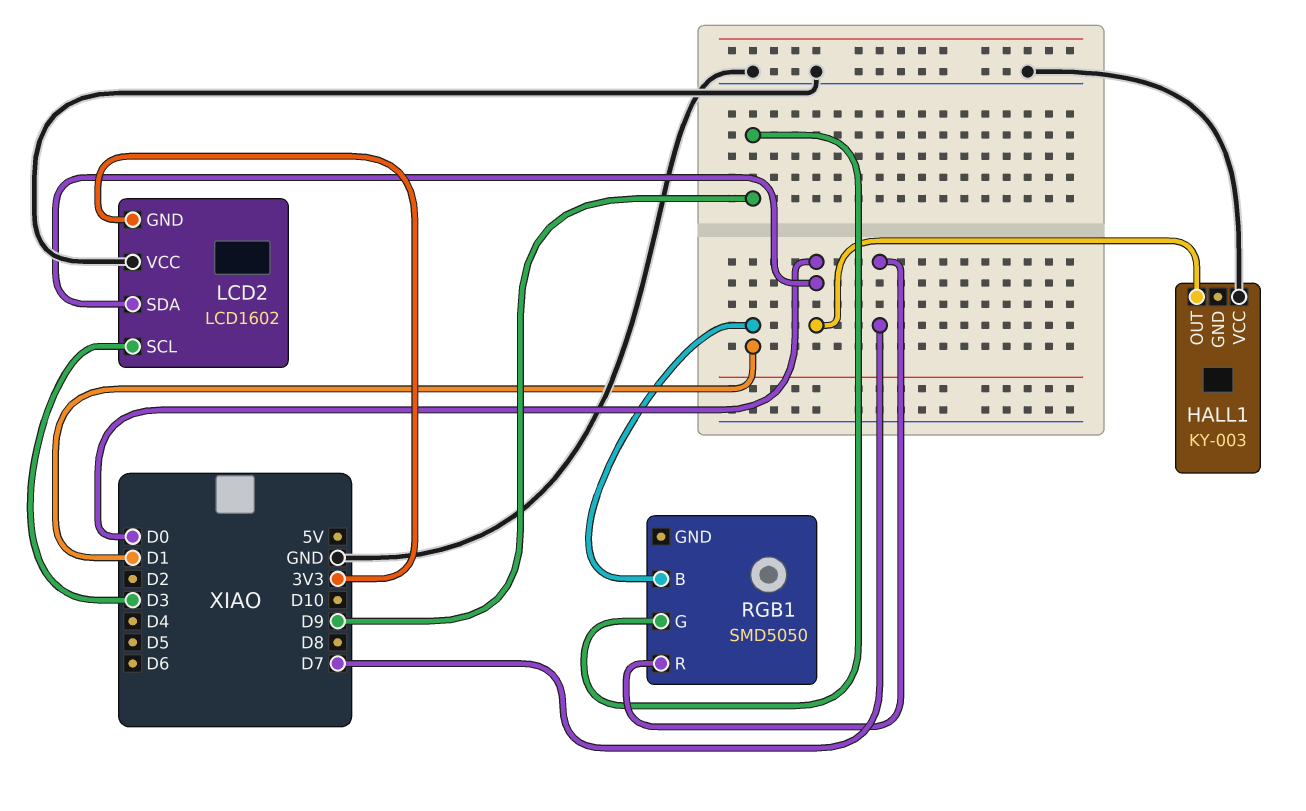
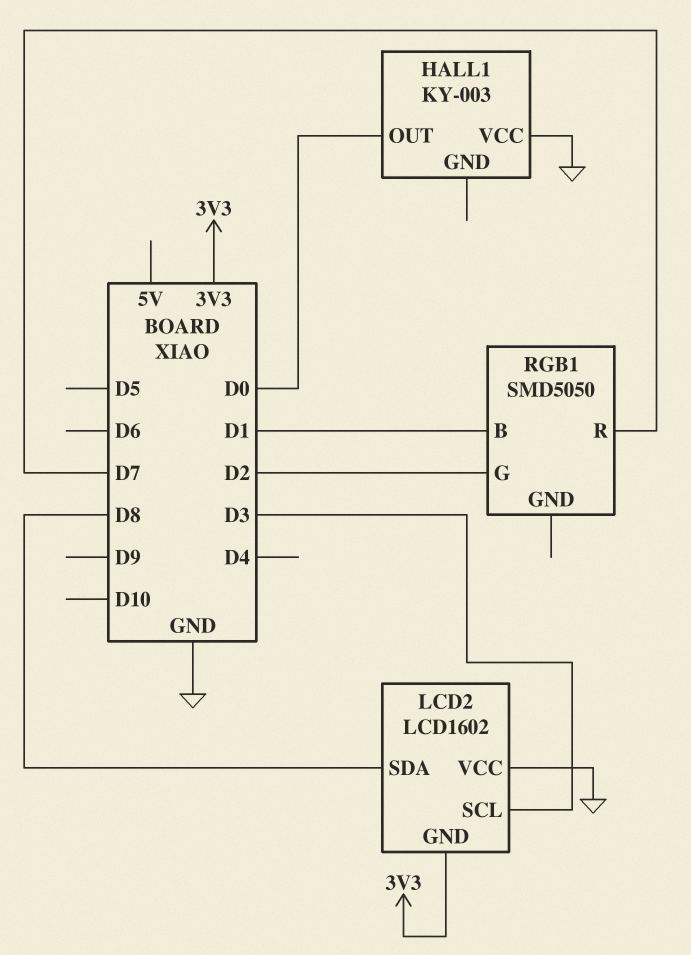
LCD2 pin SDA: D0 -> D8
RGB1 pin G: D9 -> D2

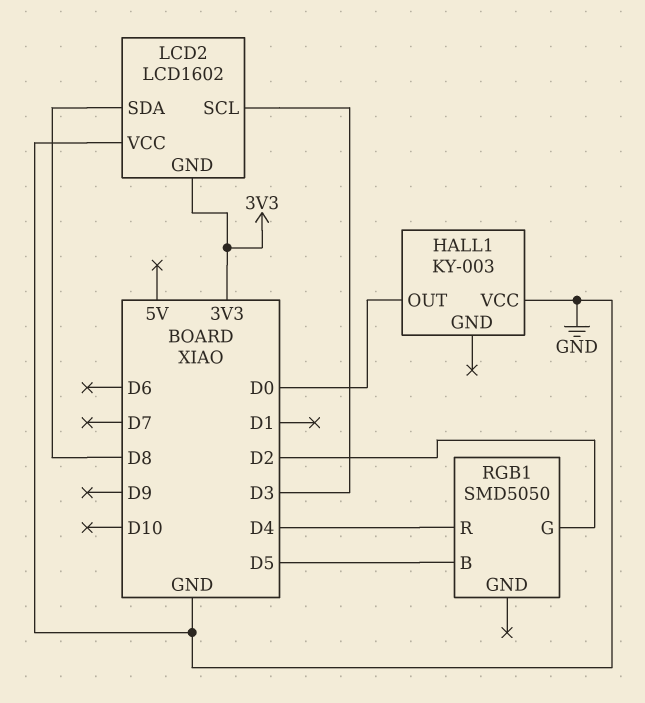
RGB1 pin B: D1 -> D5
RGB1 pin R: D7 -> D4

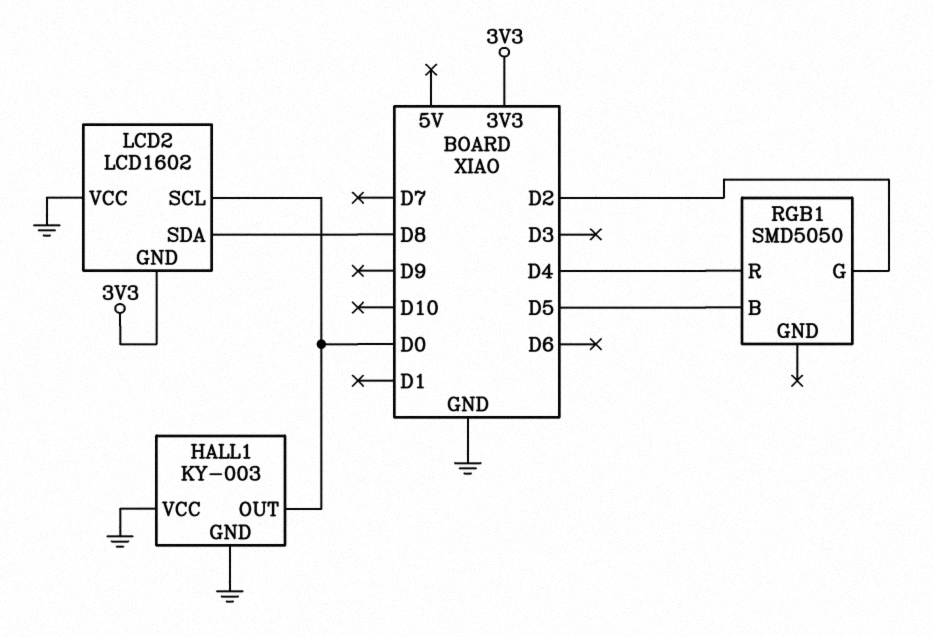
HALL1 pin GND: none -> GND
LCD2 pin SCL: D3 -> D0

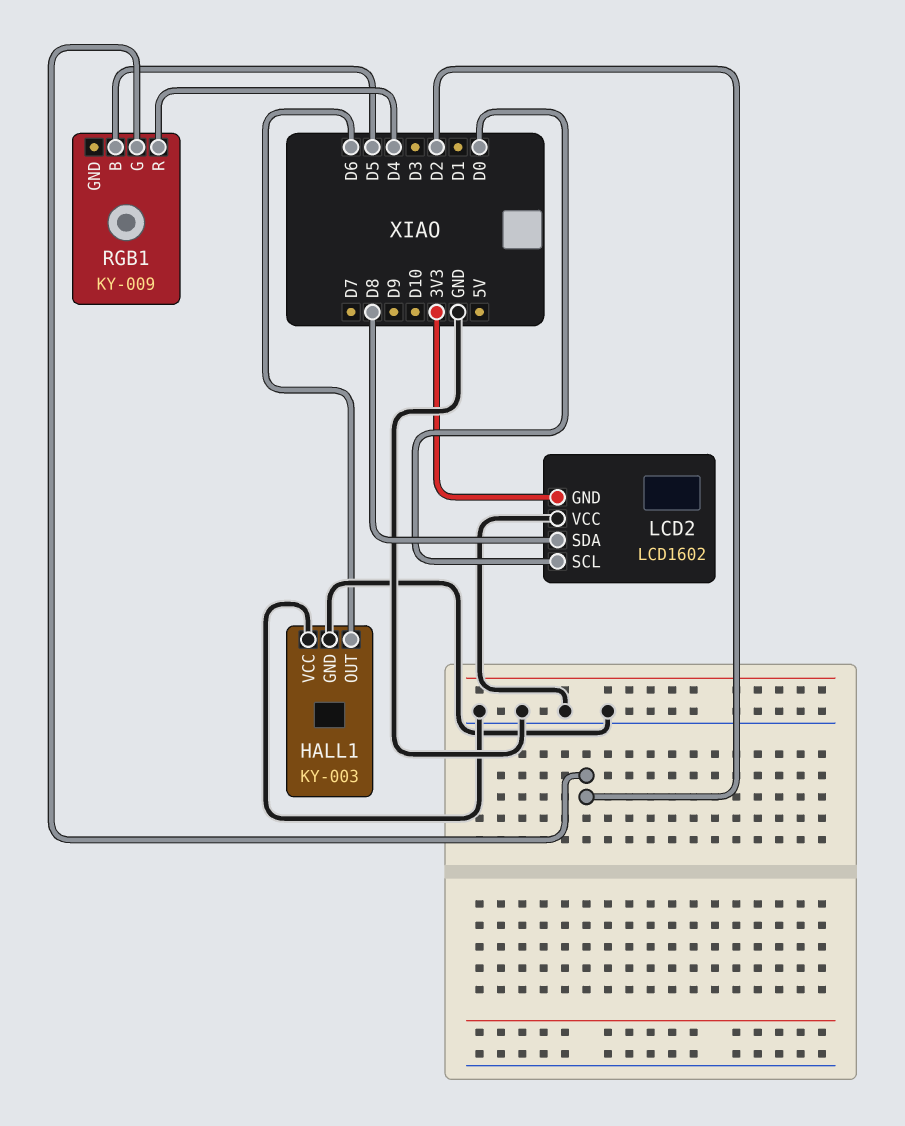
HALL1 pin OUT: D0 -> D6
RGB1: SMD5050 -> KY-009

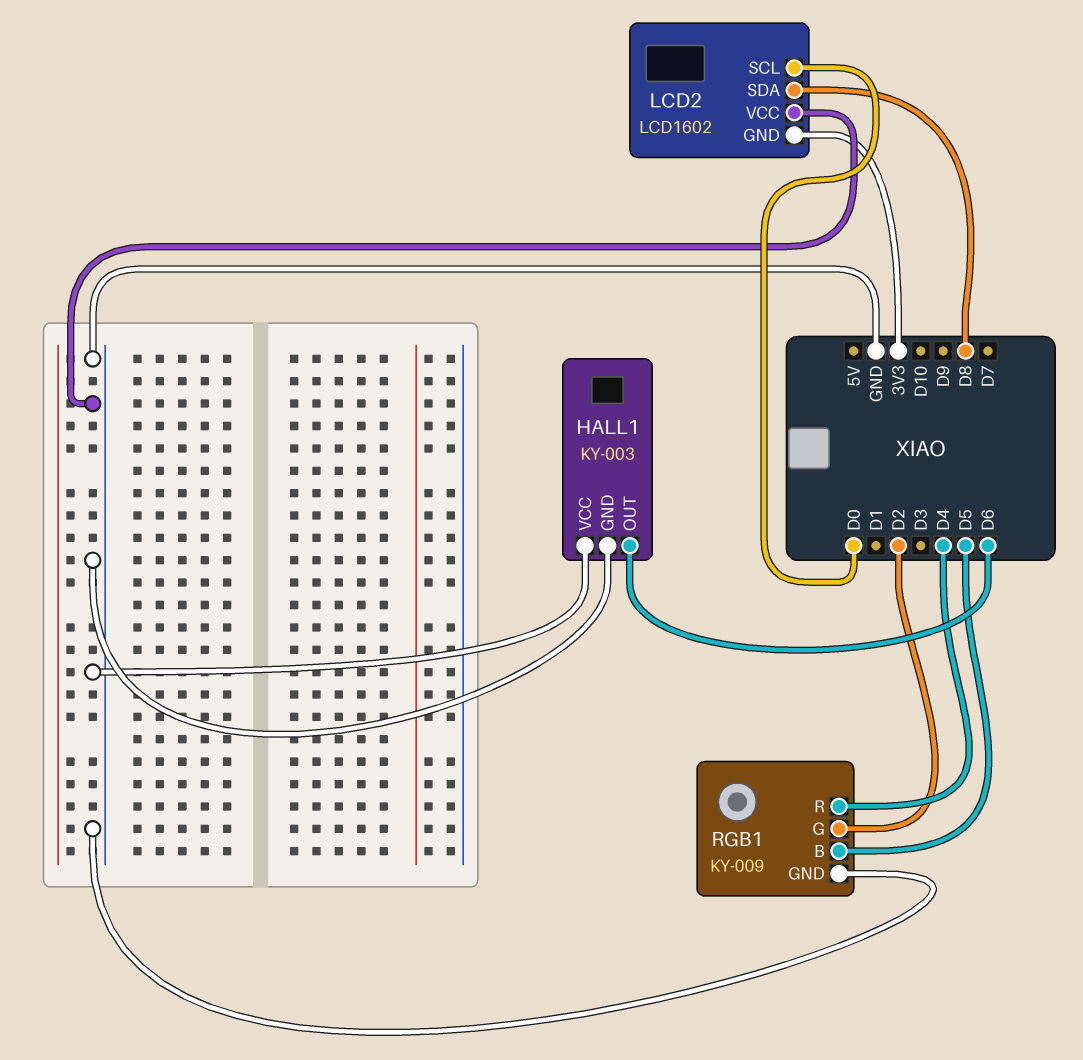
RGB1 pin GND: none -> GND

